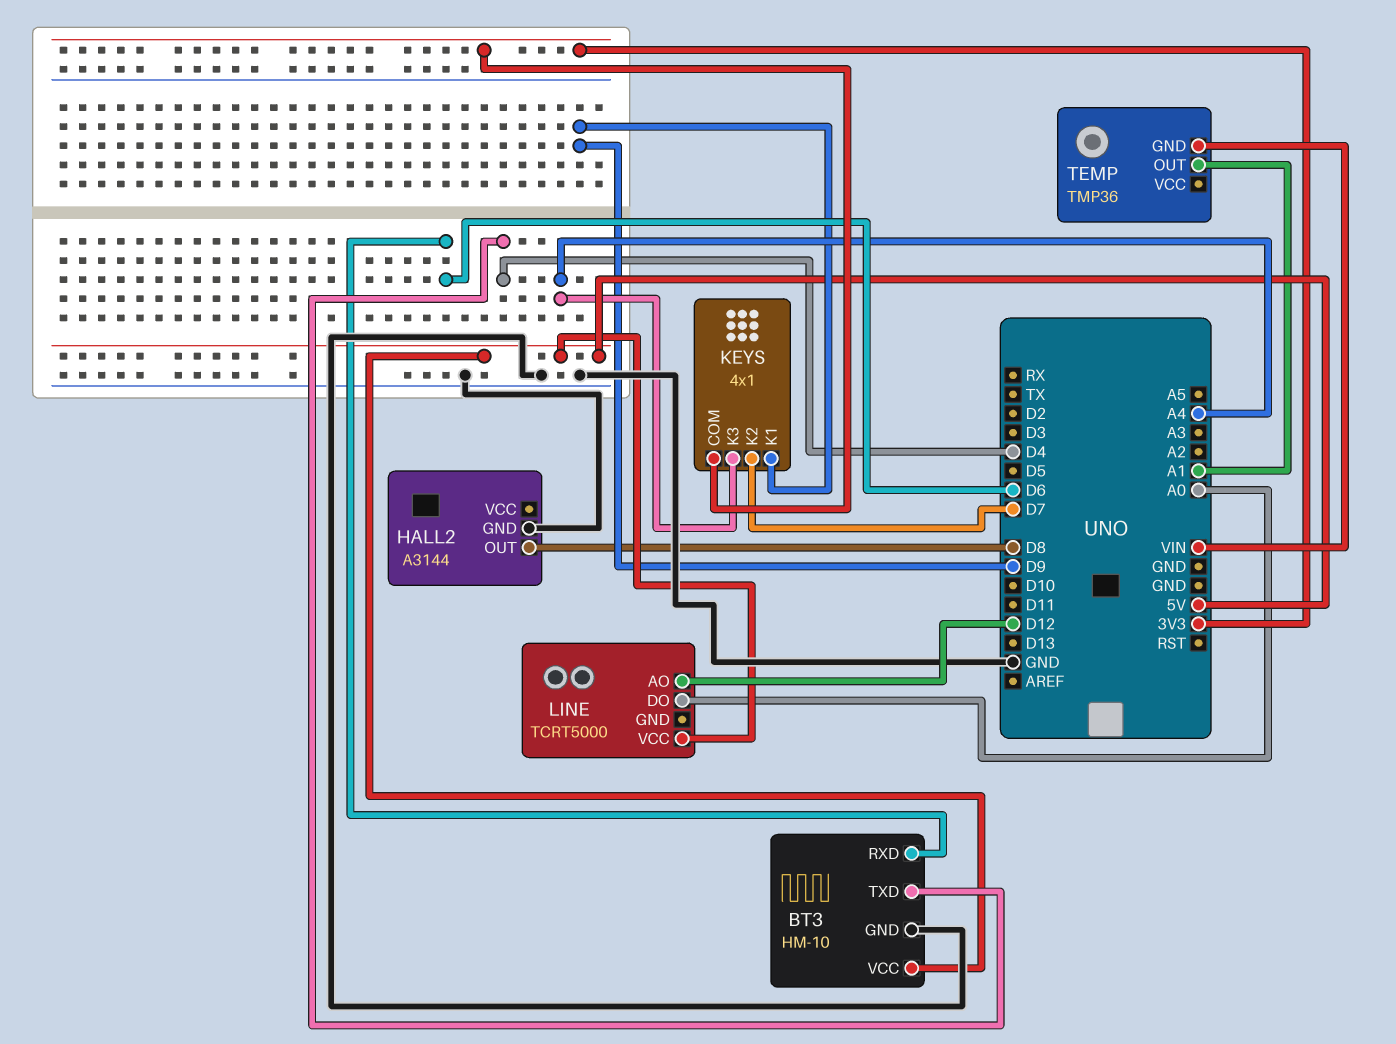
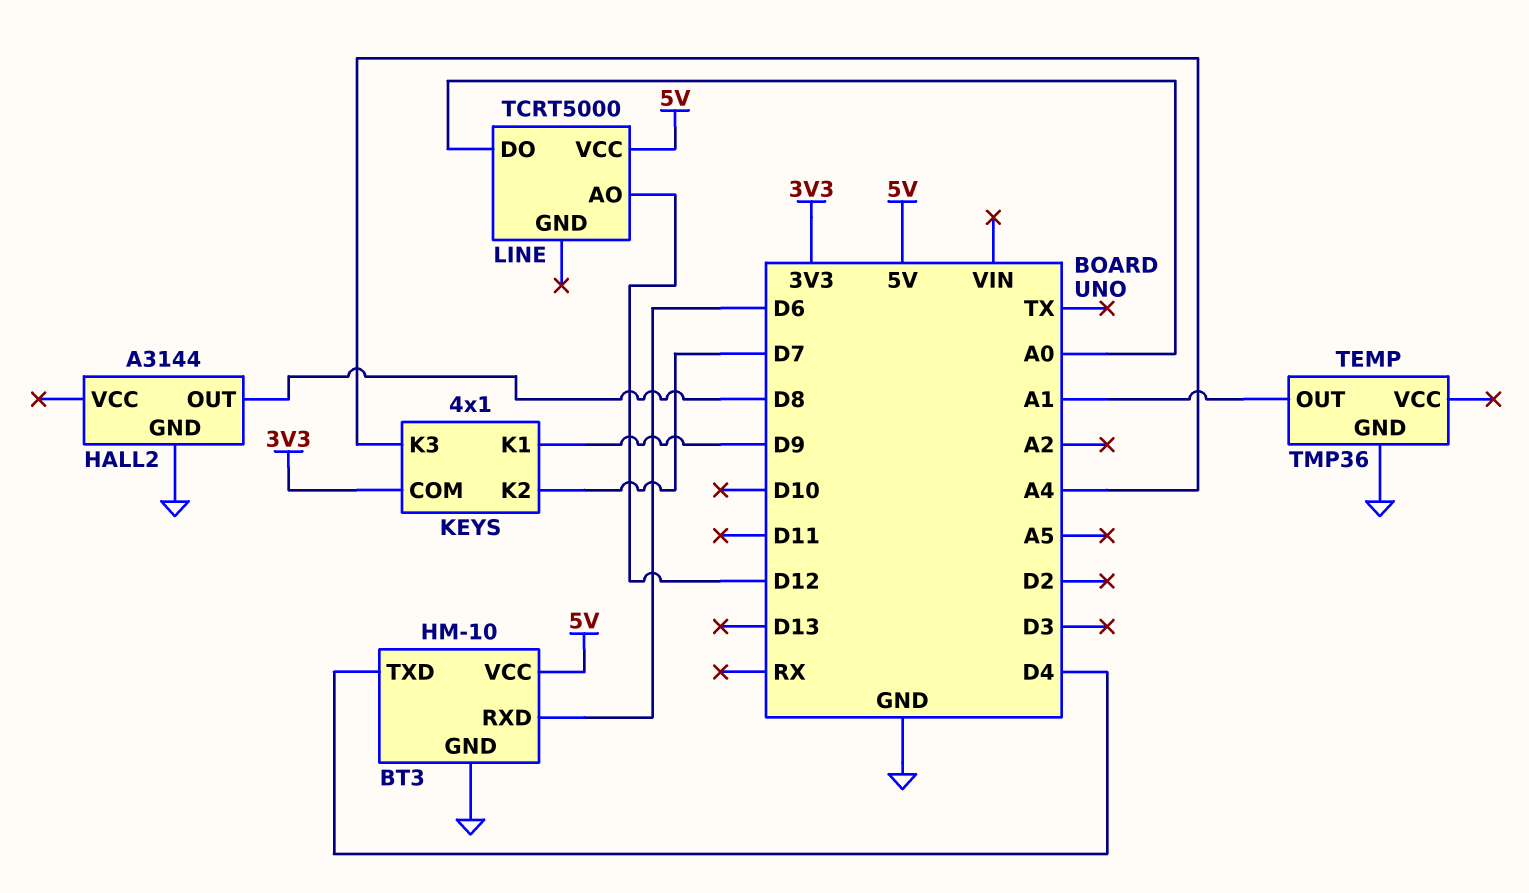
TEMP pin GND: VIN -> GND

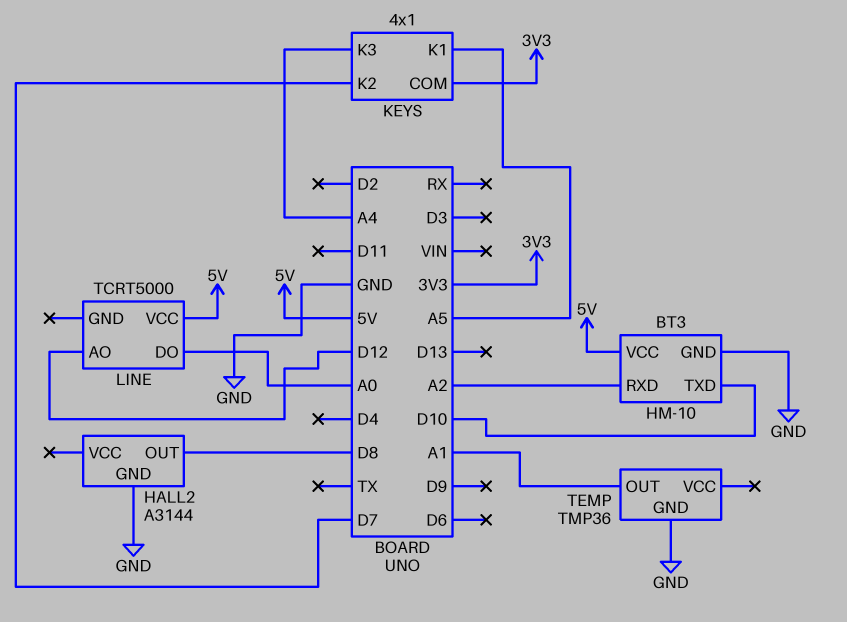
BT3 pin RXD: D6 -> A2
BT3 pin TXD: D4 -> D10
KEYS pin K1: D9 -> A5

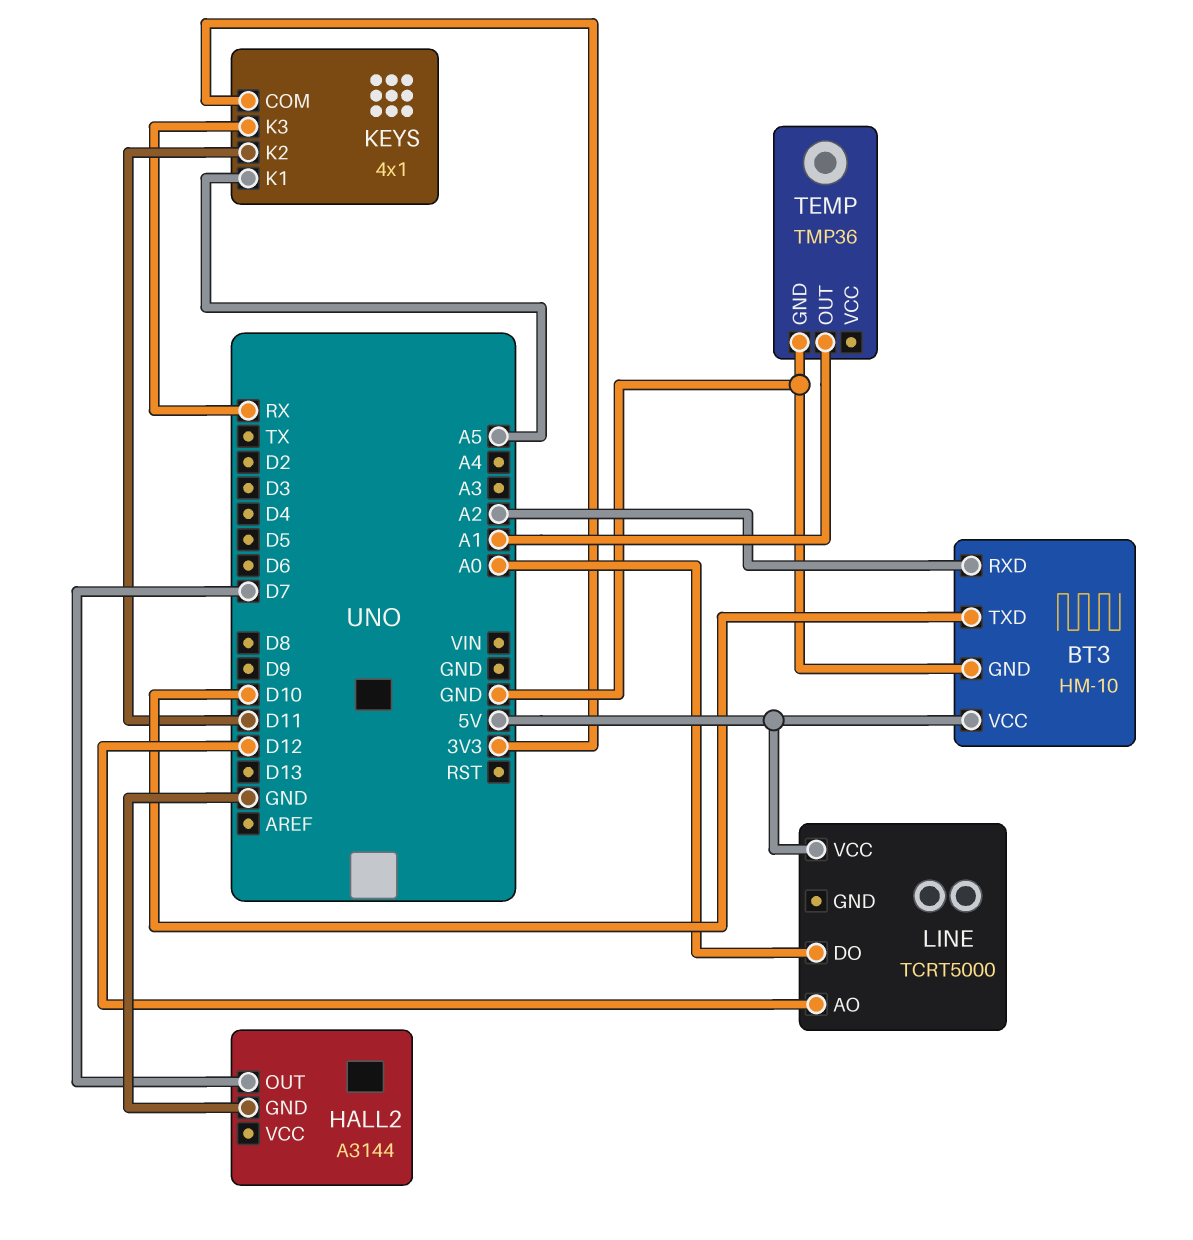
HALL2 pin OUT: D8 -> D7
KEYS pin K2: D7 -> D11
KEYS pin K3: A4 -> RX

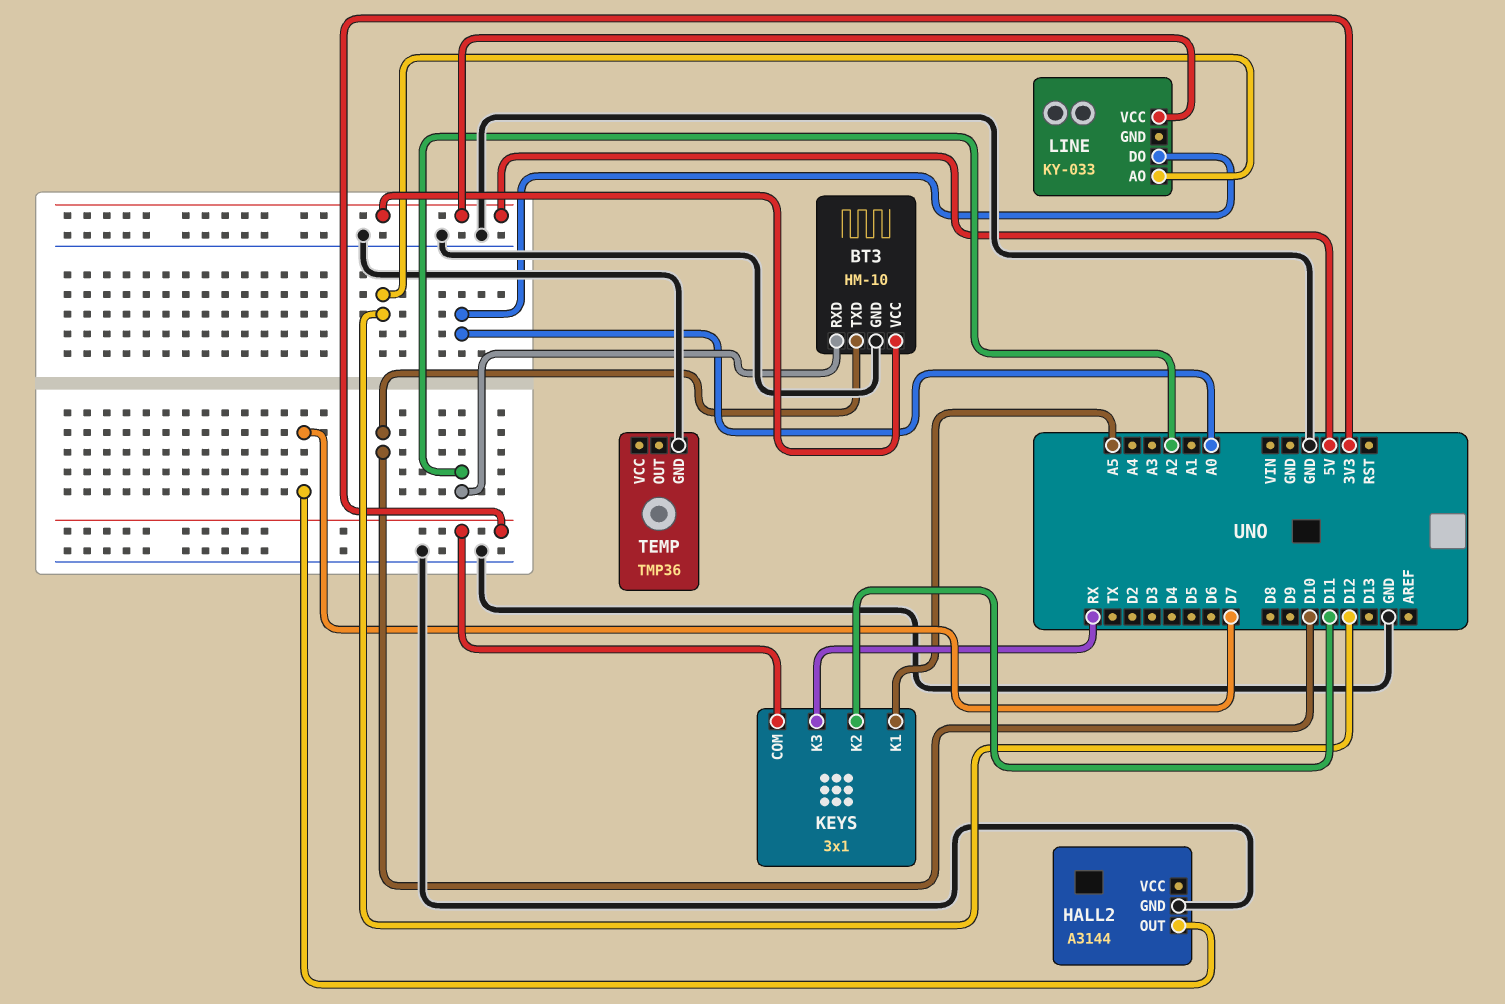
KEYS: 4x1 -> 3x1
LINE: TCRT5000 -> KY-033
TEMP pin OUT: A1 -> none

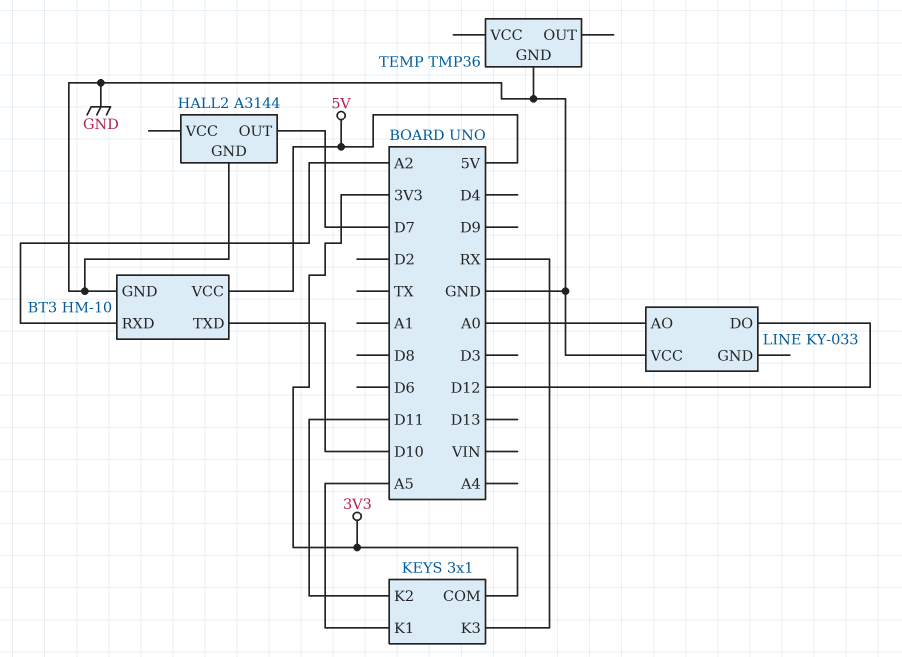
LINE pin AO: D12 -> A0
LINE pin DO: A0 -> D12
LINE pin VCC: 5V -> GND

